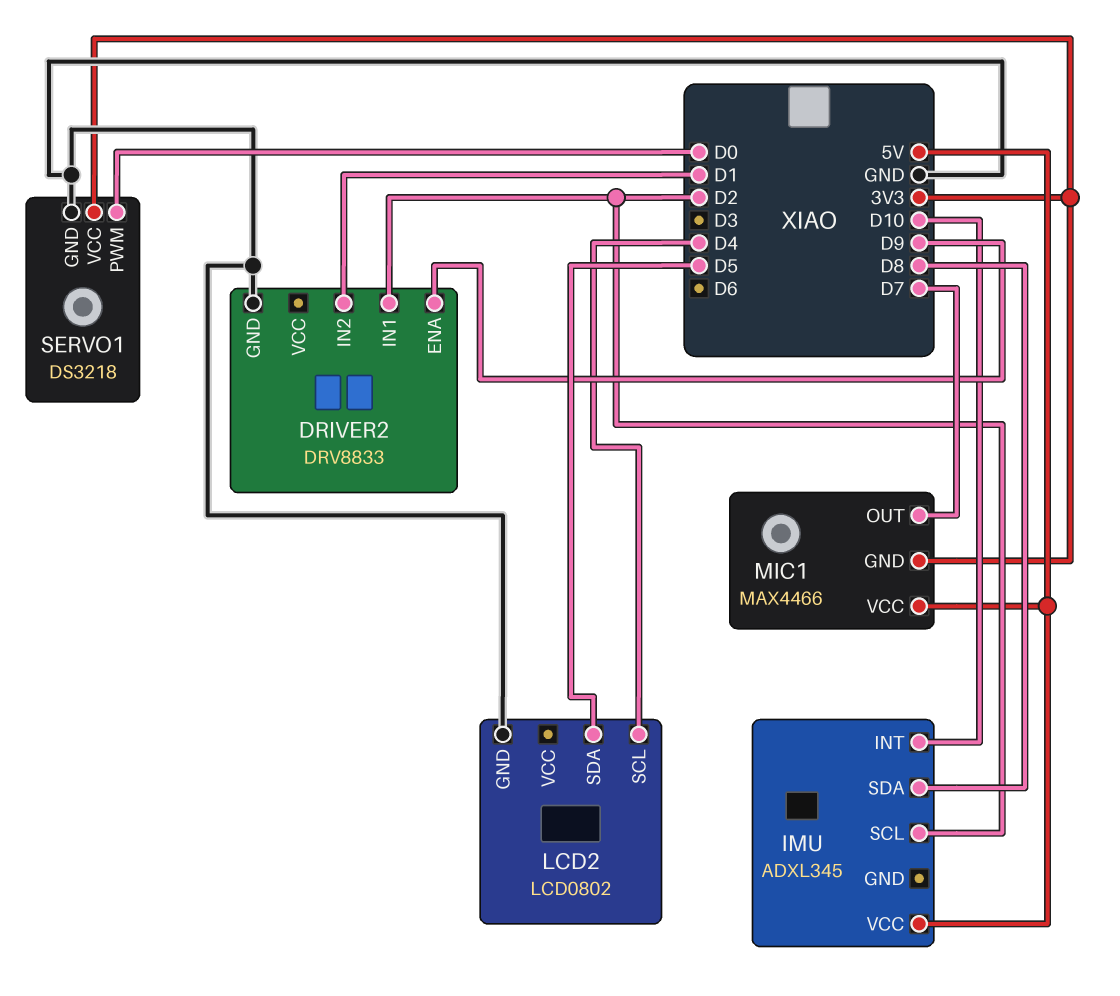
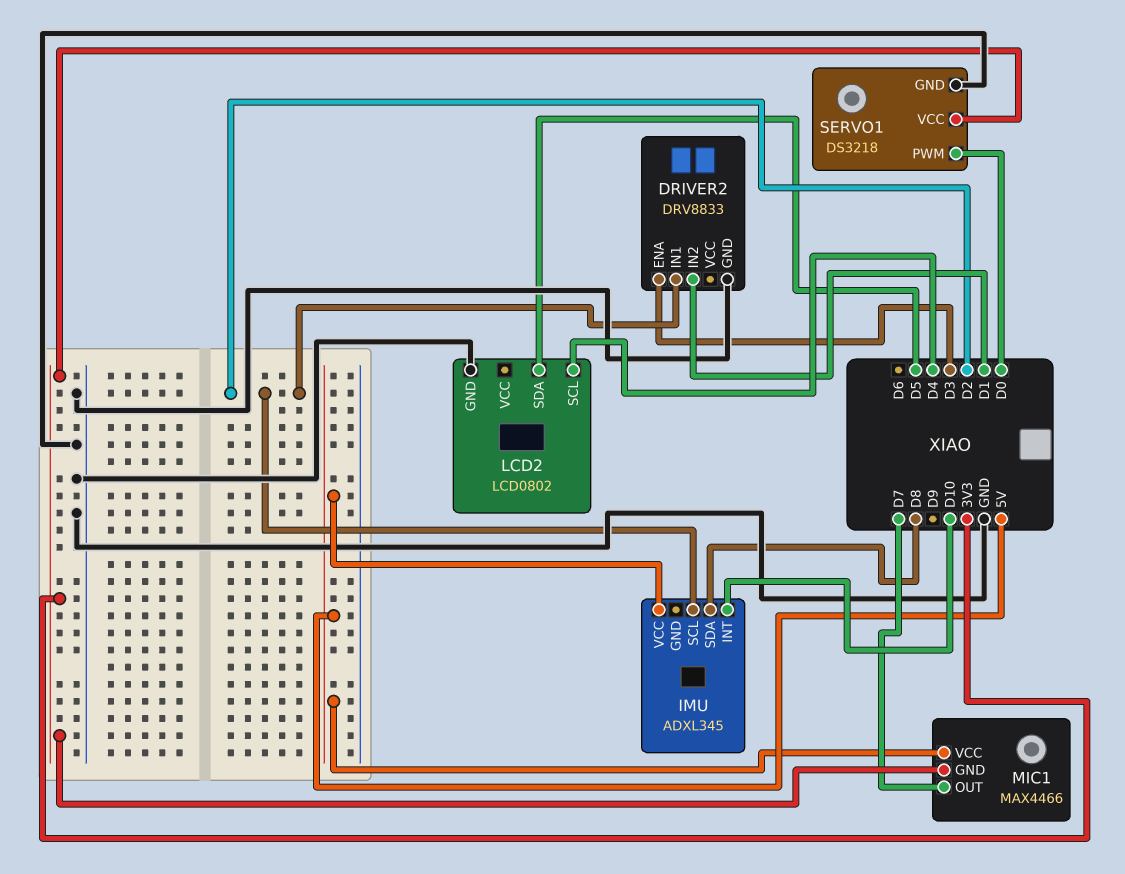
DRIVER2 pin ENA: D9 -> D3

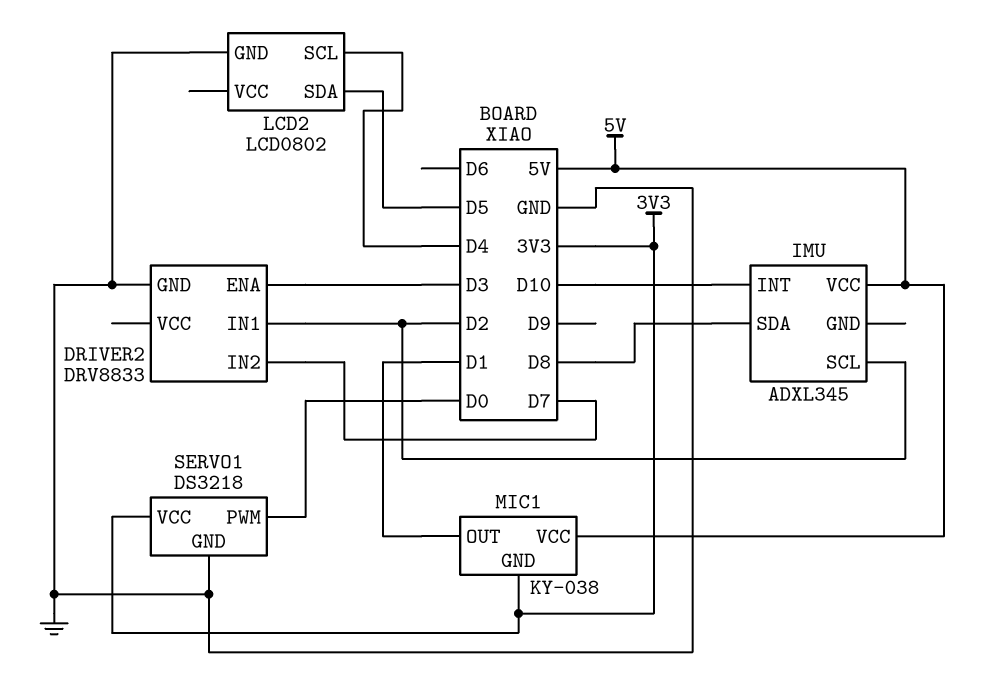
DRIVER2 pin IN2: D1 -> D7
MIC1: MAX4466 -> KY-038
MIC1 pin OUT: D7 -> D1

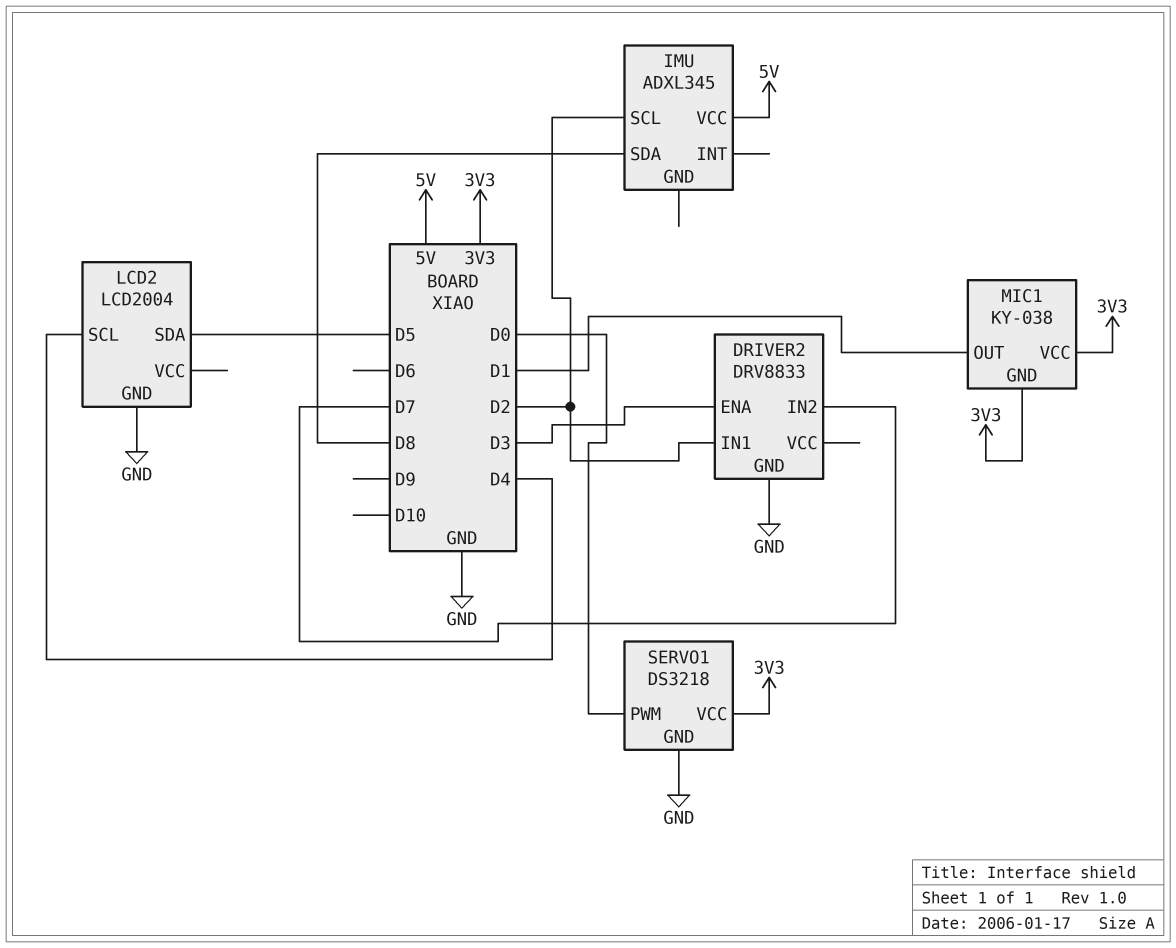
IMU pin INT: D10 -> none
LCD2: LCD0802 -> LCD2004
MIC1 pin VCC: 5V -> 3V3

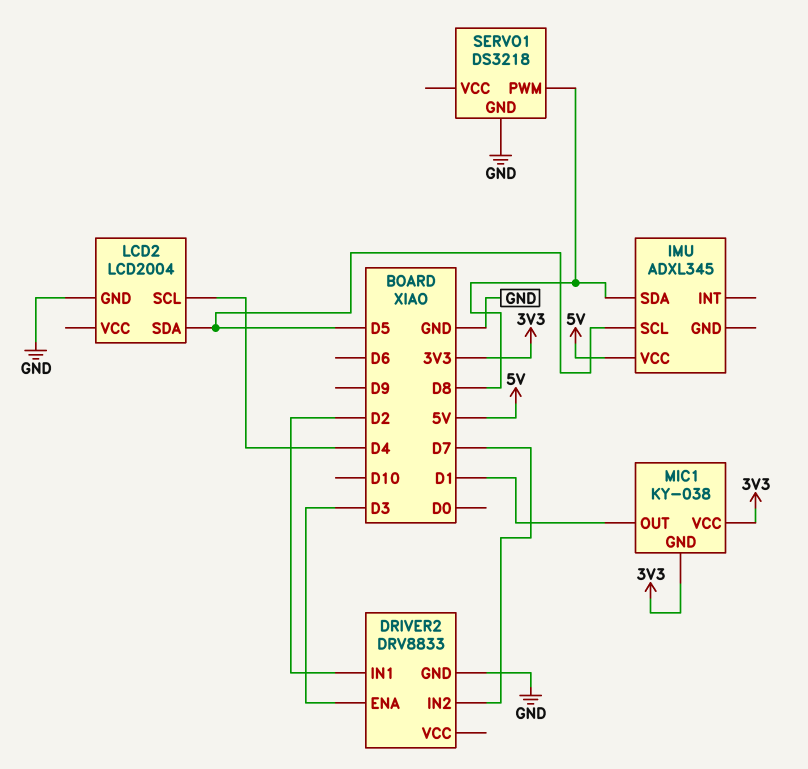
IMU pin SCL: D2 -> D5
SERVO1 pin PWM: D0 -> D8
SERVO1 pin VCC: 3V3 -> none

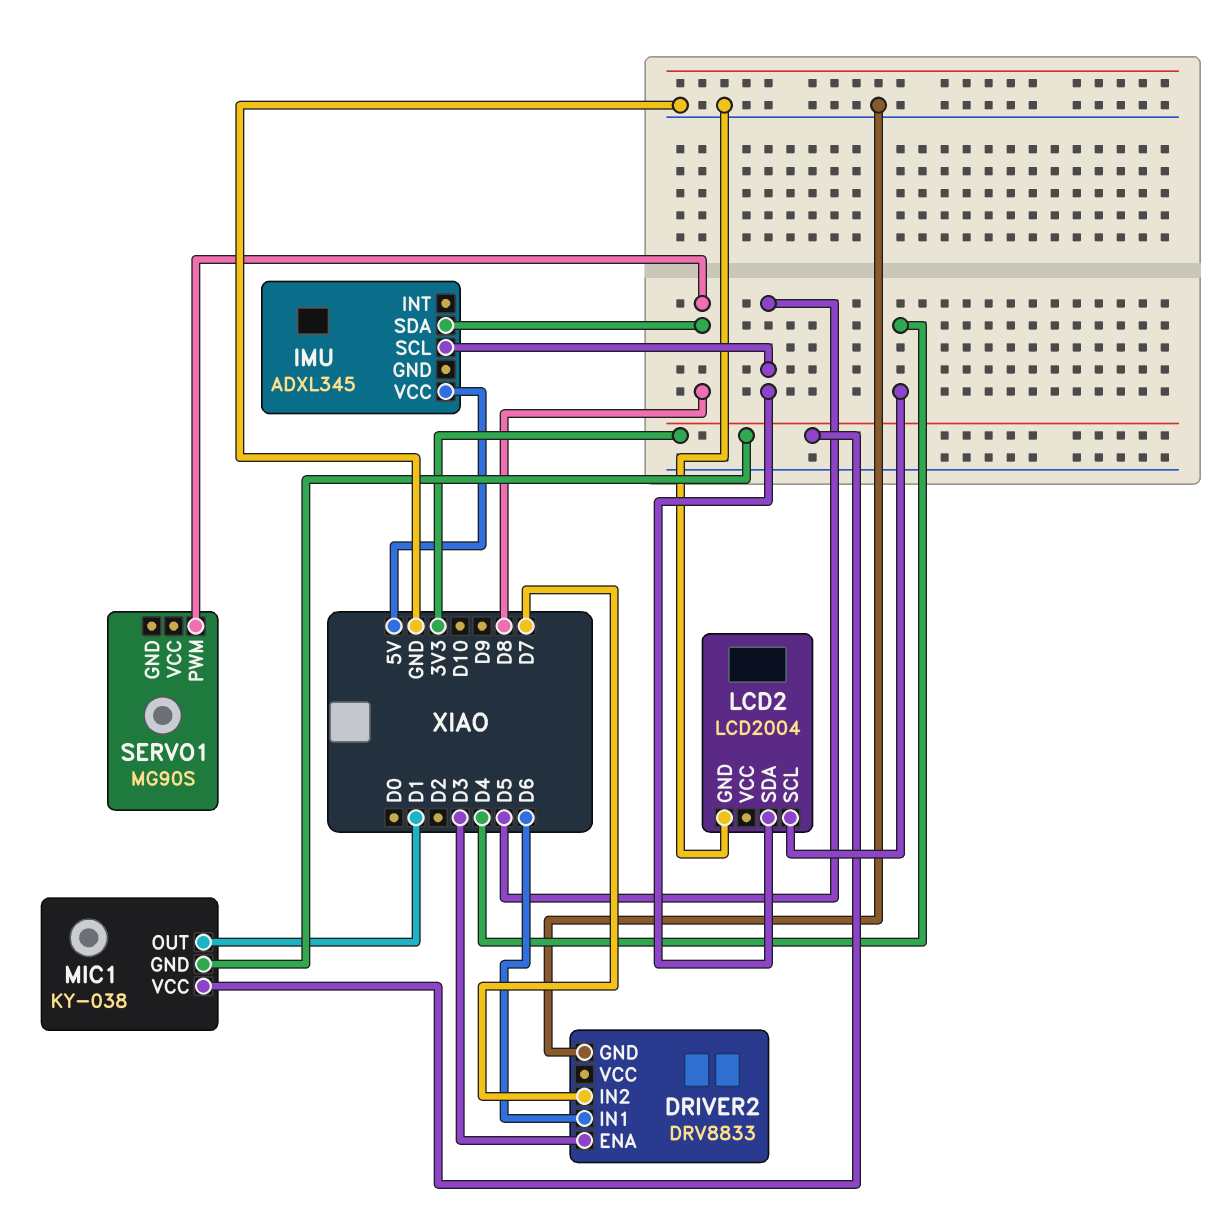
DRIVER2 pin IN1: D2 -> D6
SERVO1: DS3218 -> MG90S
SERVO1 pin GND: GND -> none

